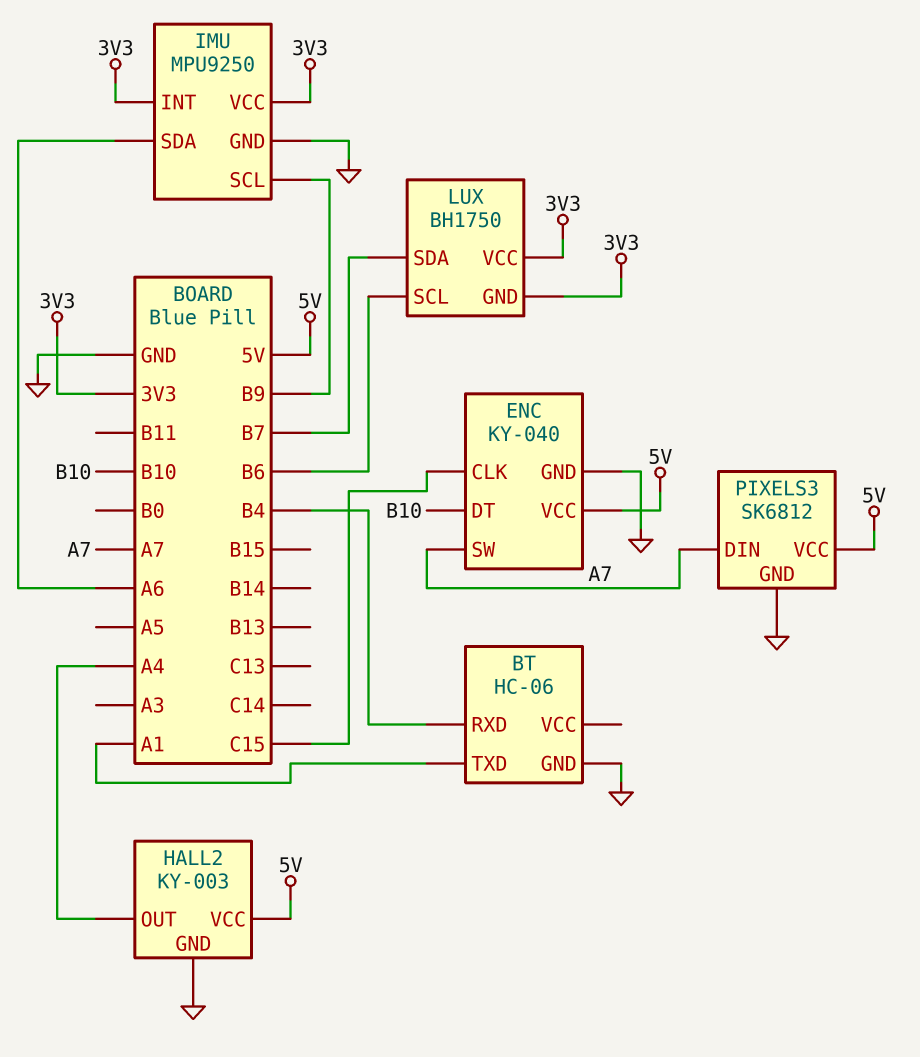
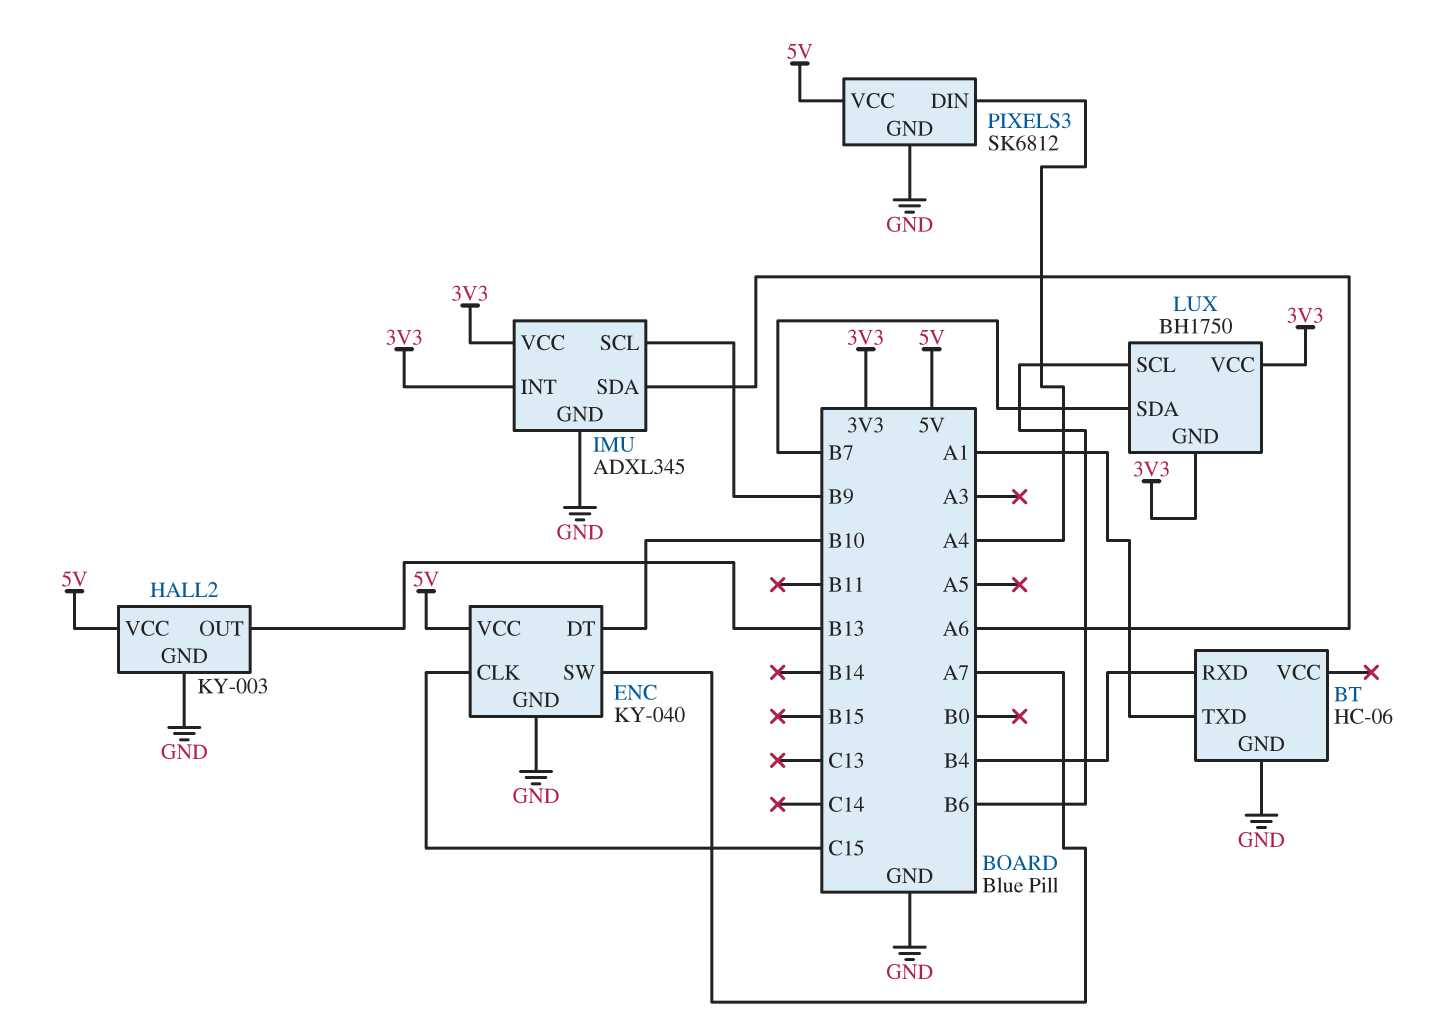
HALL2 pin OUT: A4 -> B13
IMU: MPU9250 -> ADXL345
PIXELS3 pin DIN: A7 -> A4

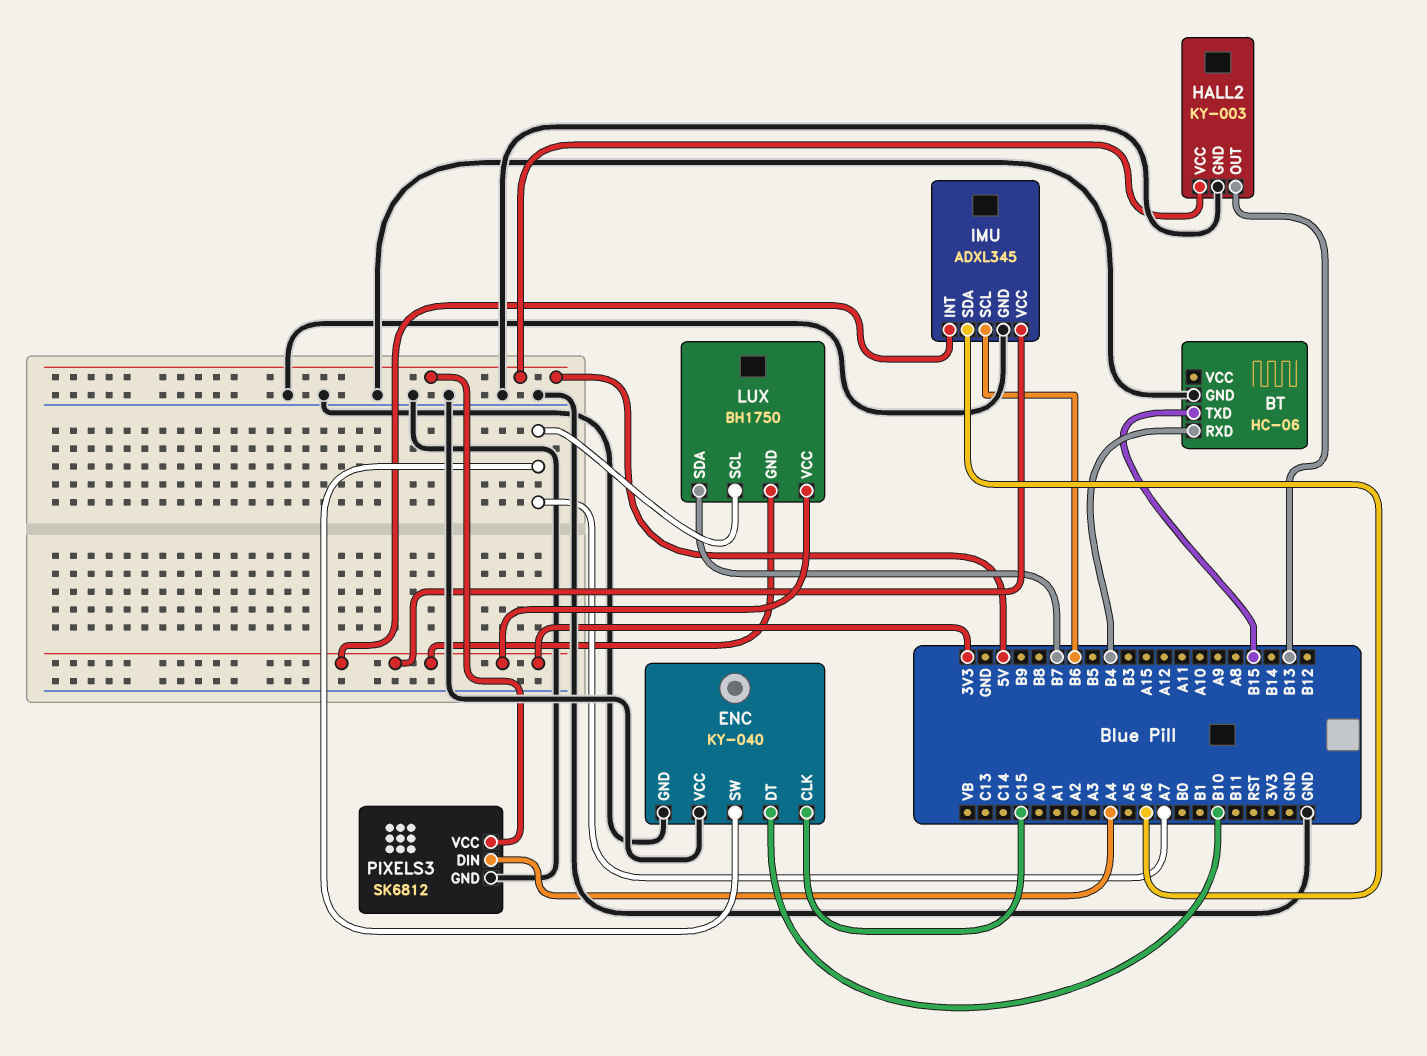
BT pin TXD: A1 -> B15
ENC pin VCC: 5V -> GND
IMU pin SCL: B9 -> B6
LUX pin SCL: B6 -> A7

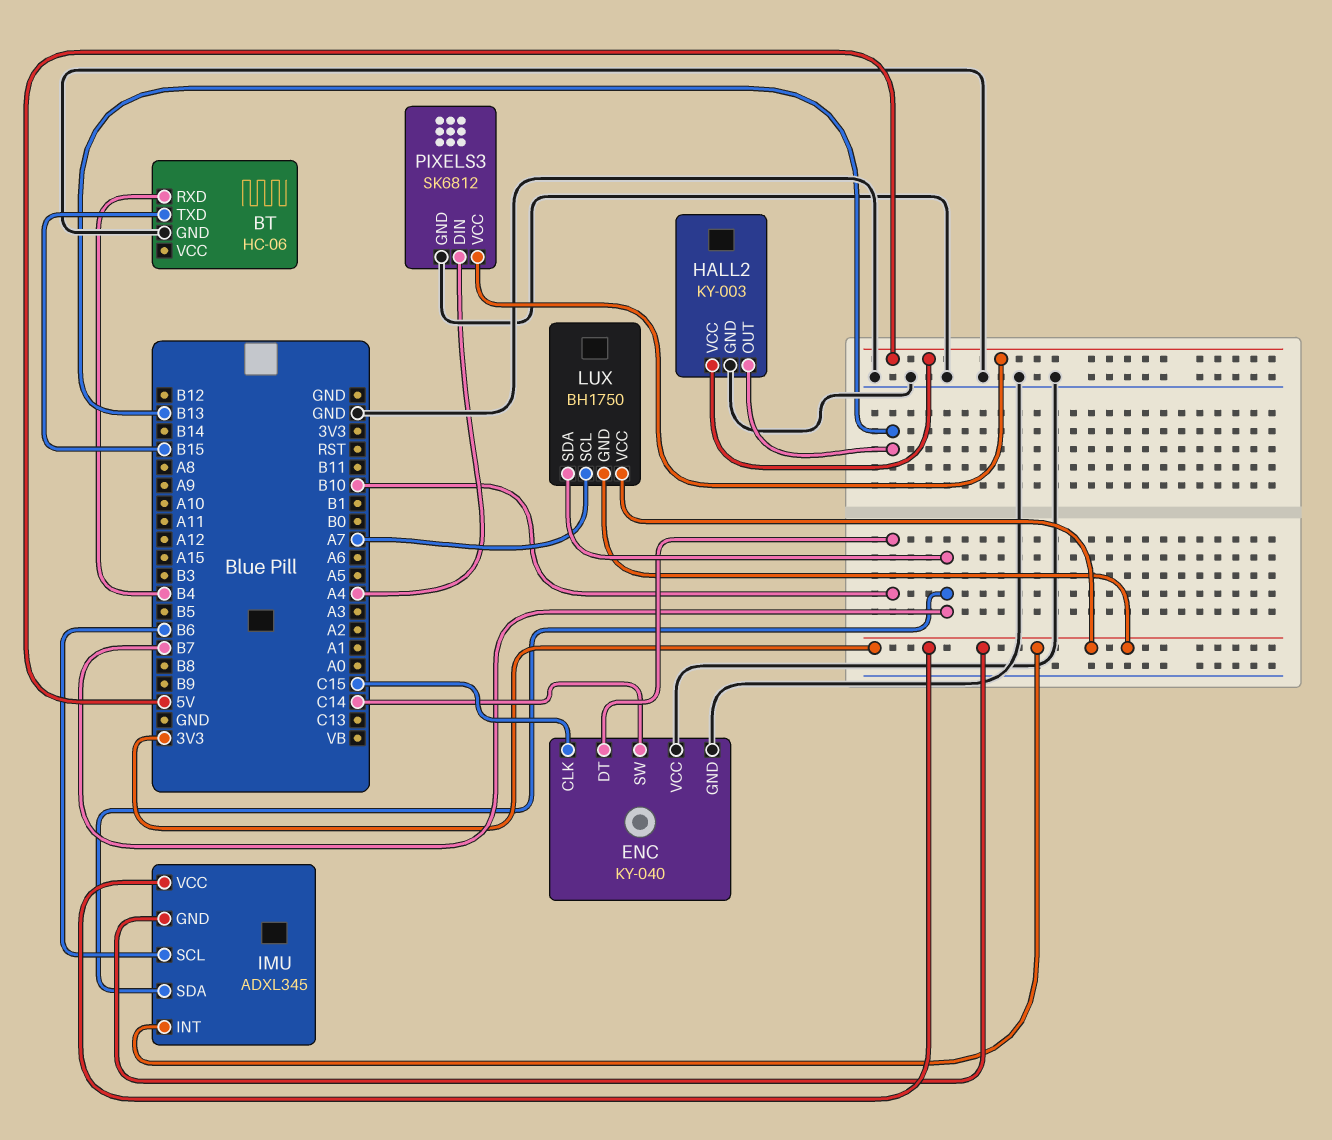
ENC pin SW: A7 -> C14
IMU pin GND: GND -> 3V3
IMU pin SDA: A6 -> B7

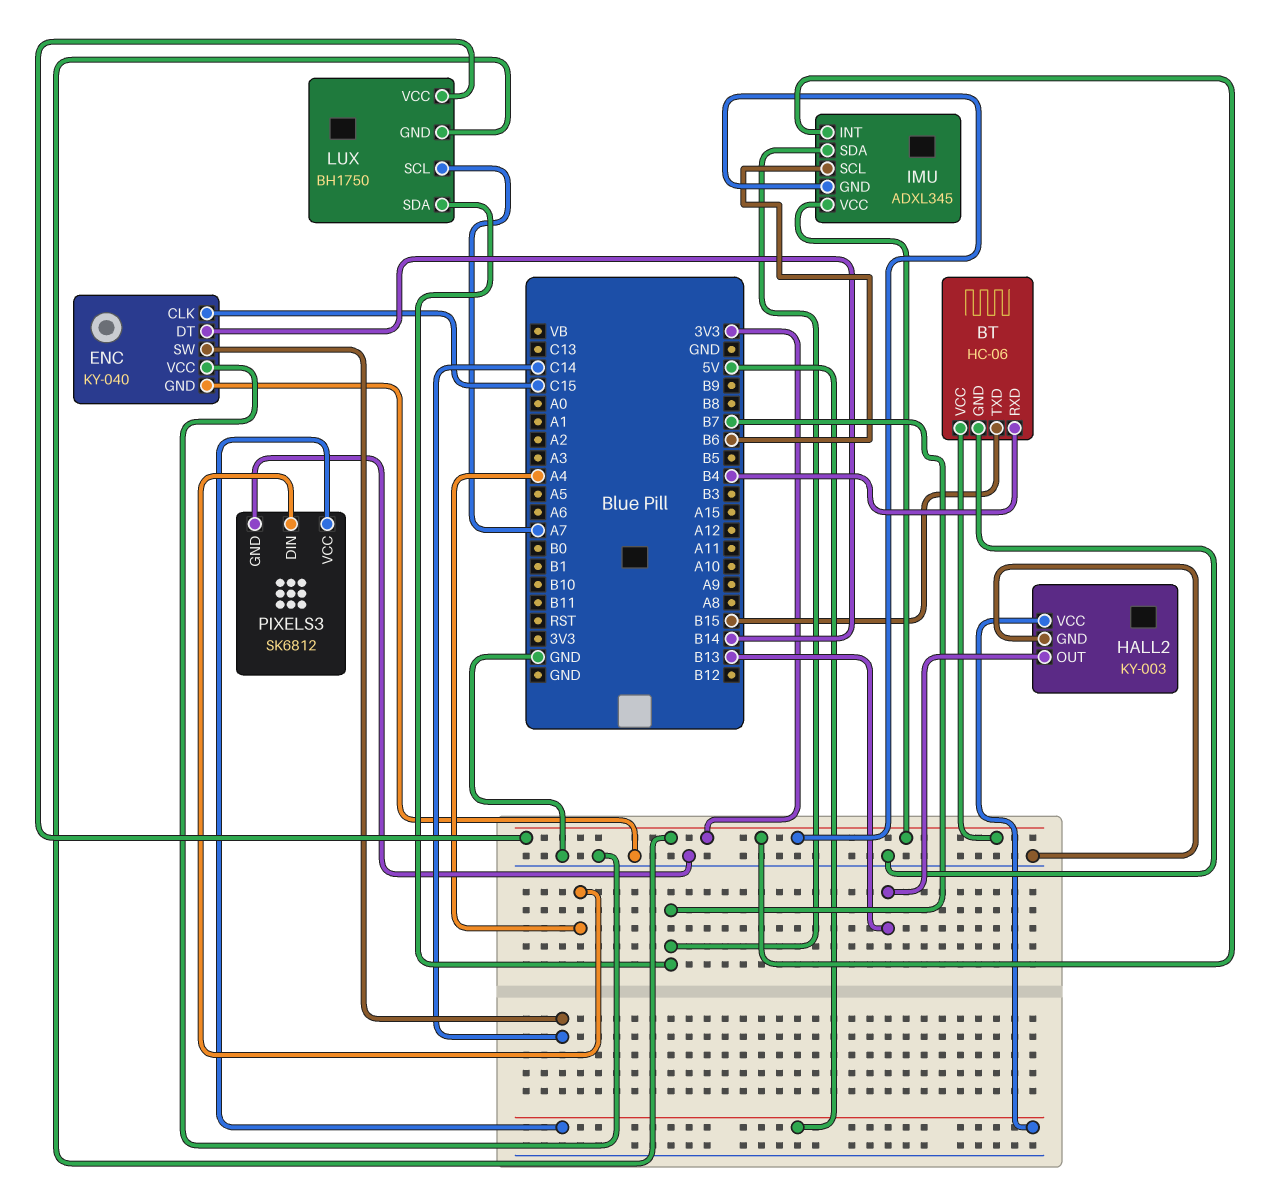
BT pin VCC: none -> 3V3
ENC pin DT: B10 -> B14

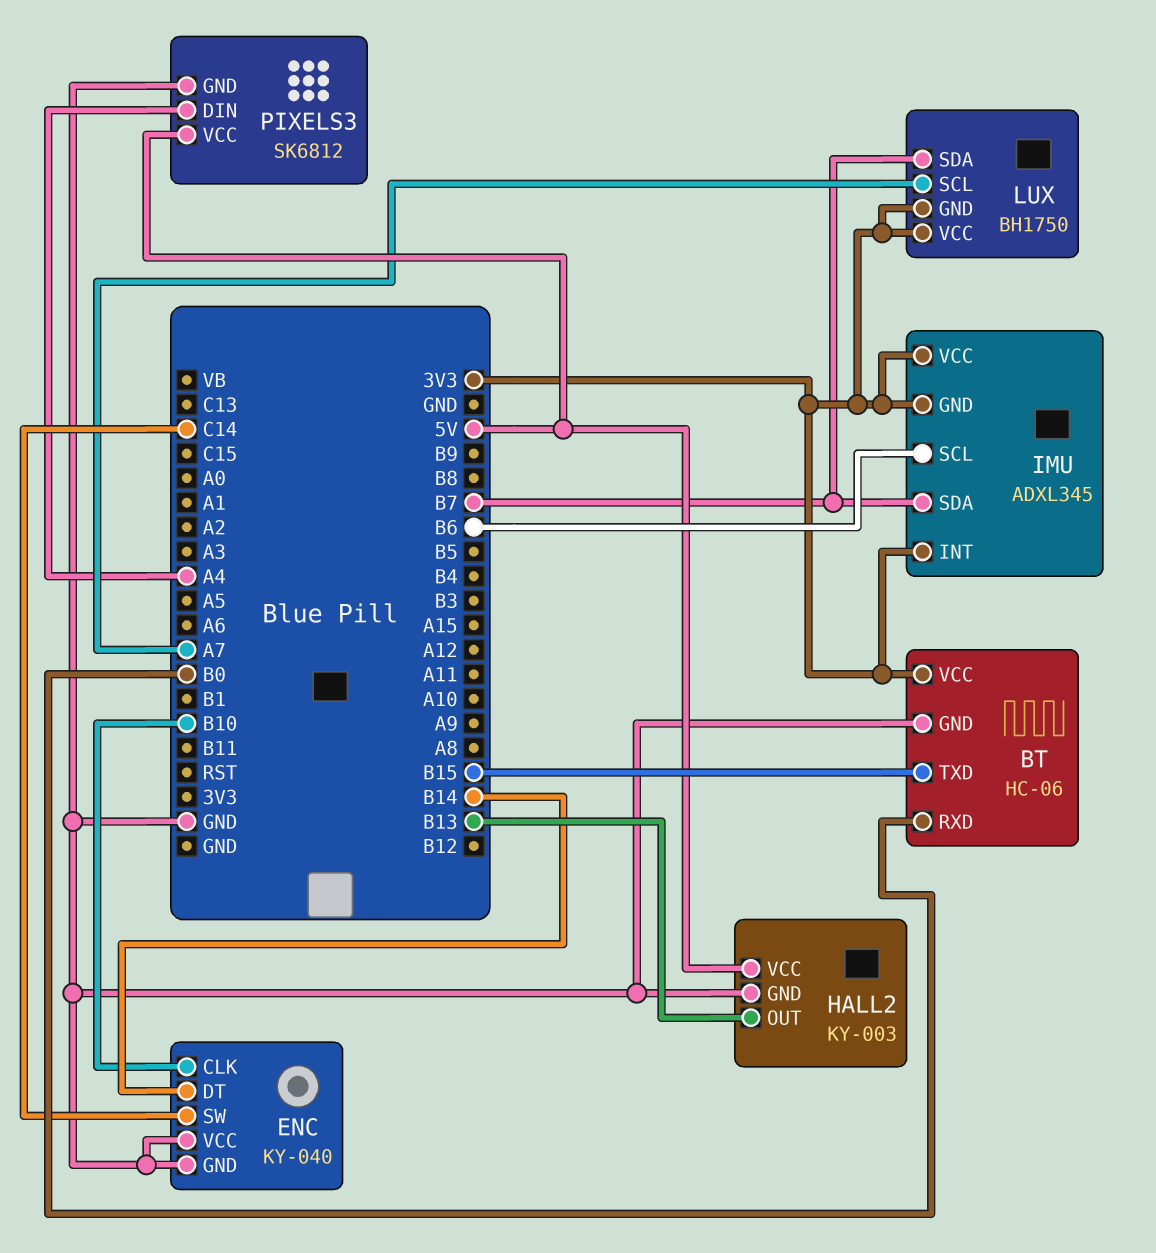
BT pin RXD: B4 -> B0
ENC pin CLK: C15 -> B10

